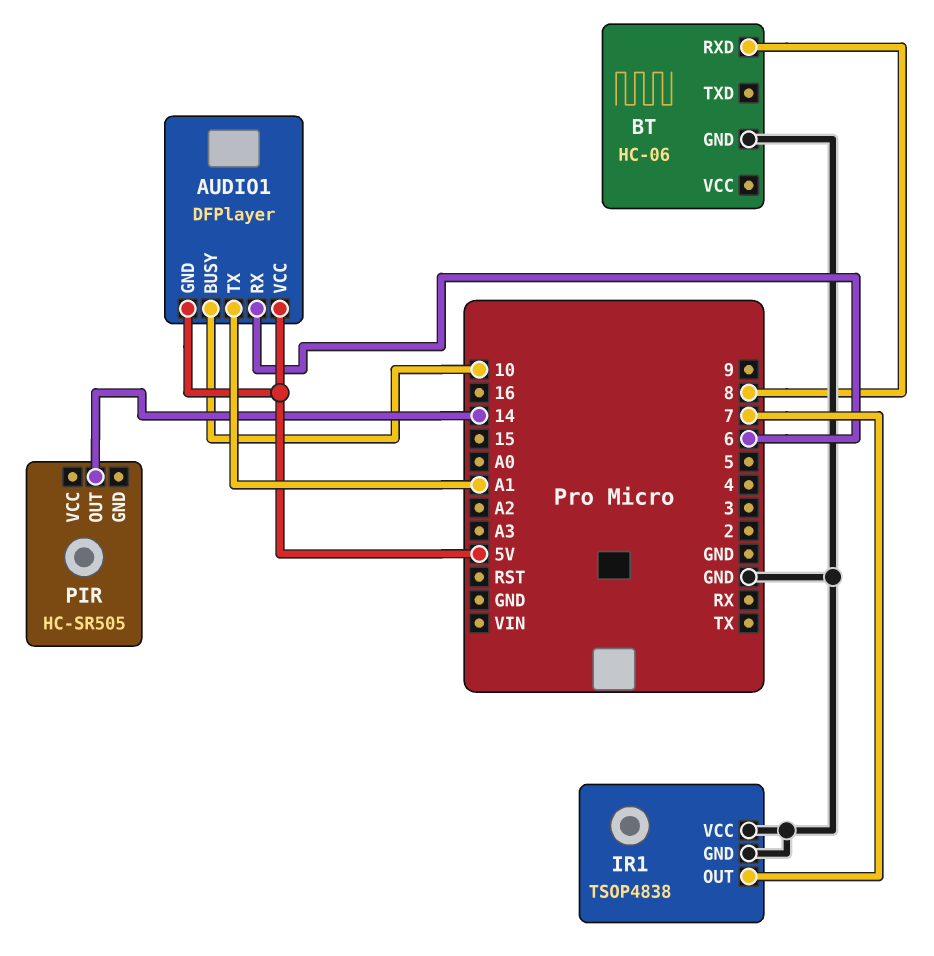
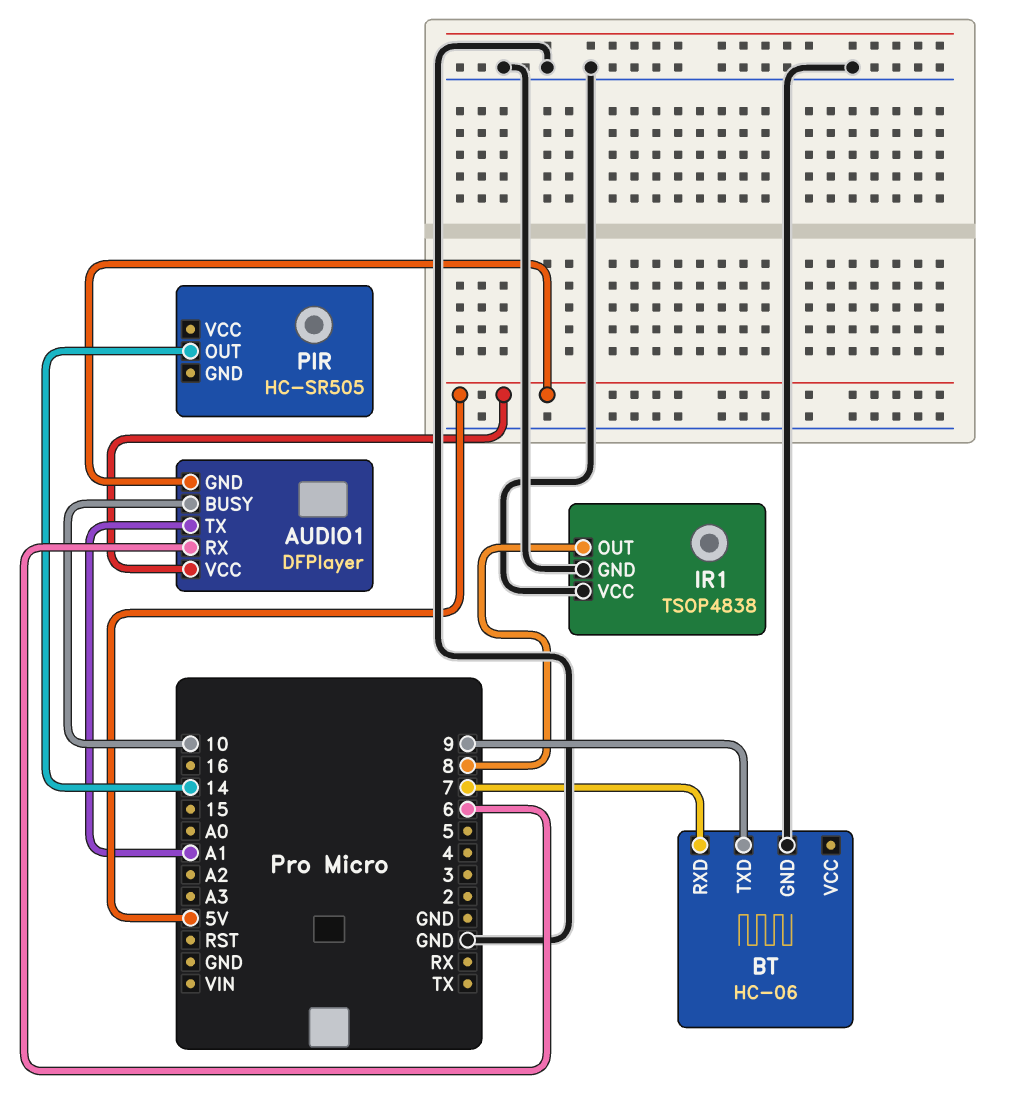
BT pin RXD: 8 -> 7
BT pin TXD: none -> 9
IR1 pin OUT: 7 -> 8

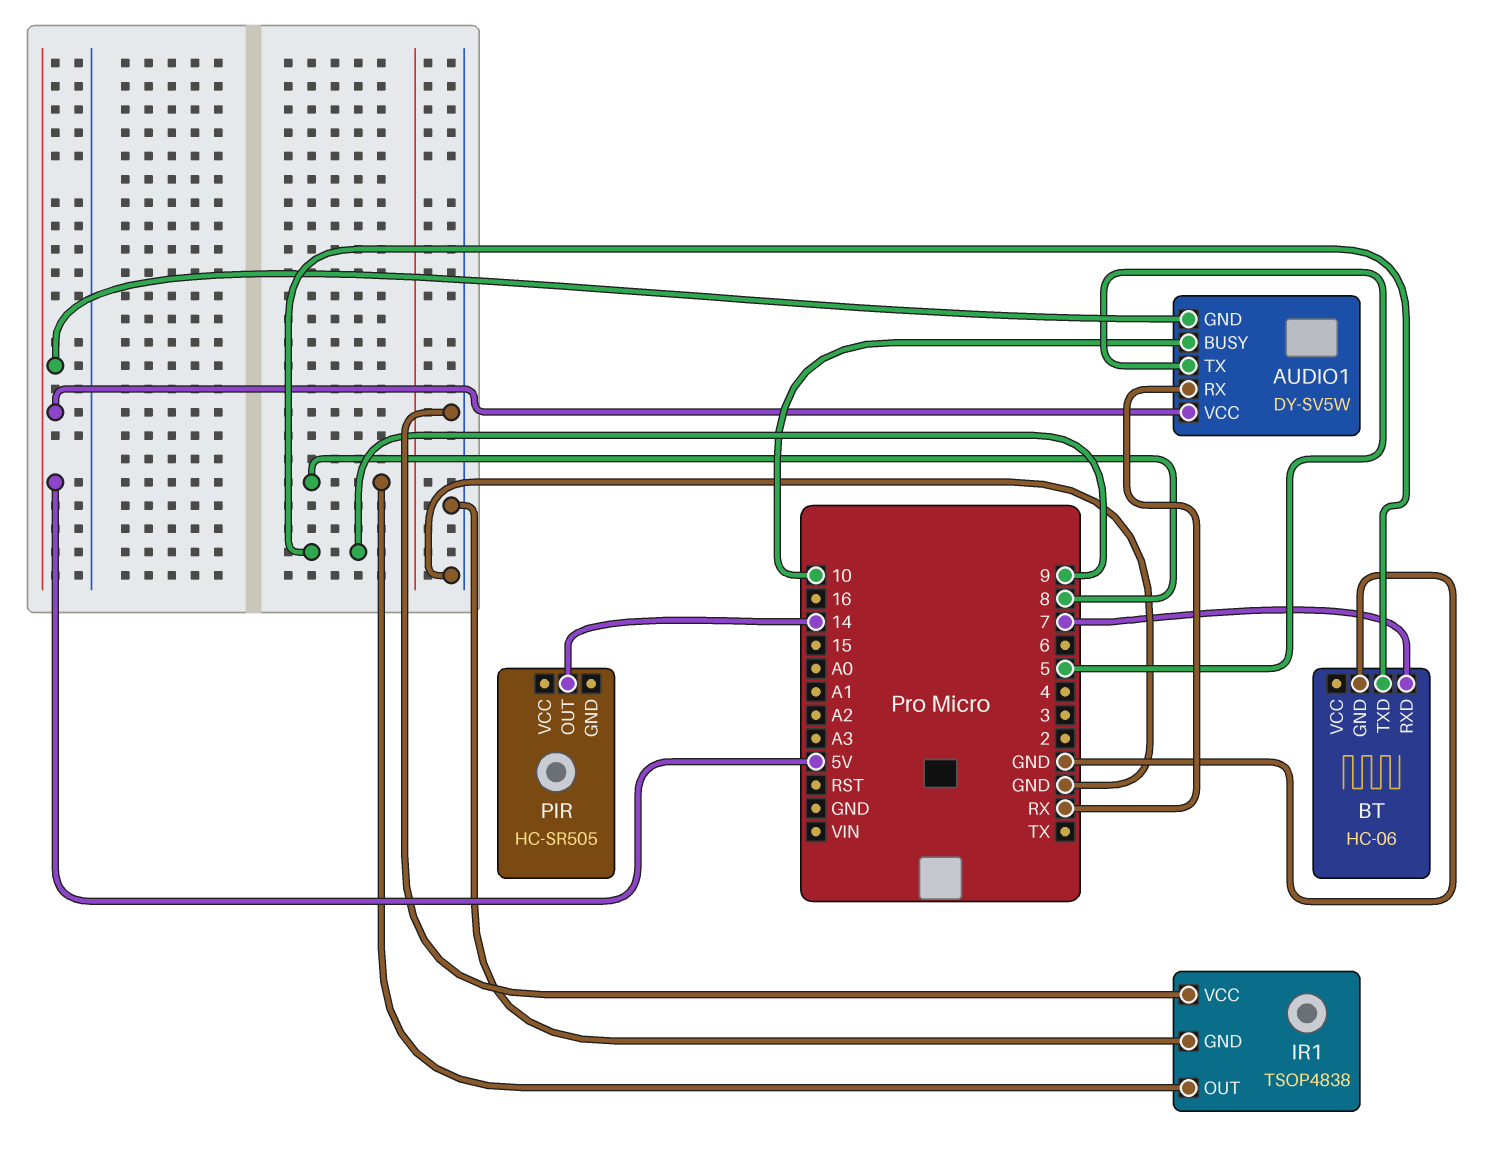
AUDIO1: DFPlayer -> DY-SV5W
AUDIO1 pin RX: 6 -> RX
AUDIO1 pin TX: A1 -> 5

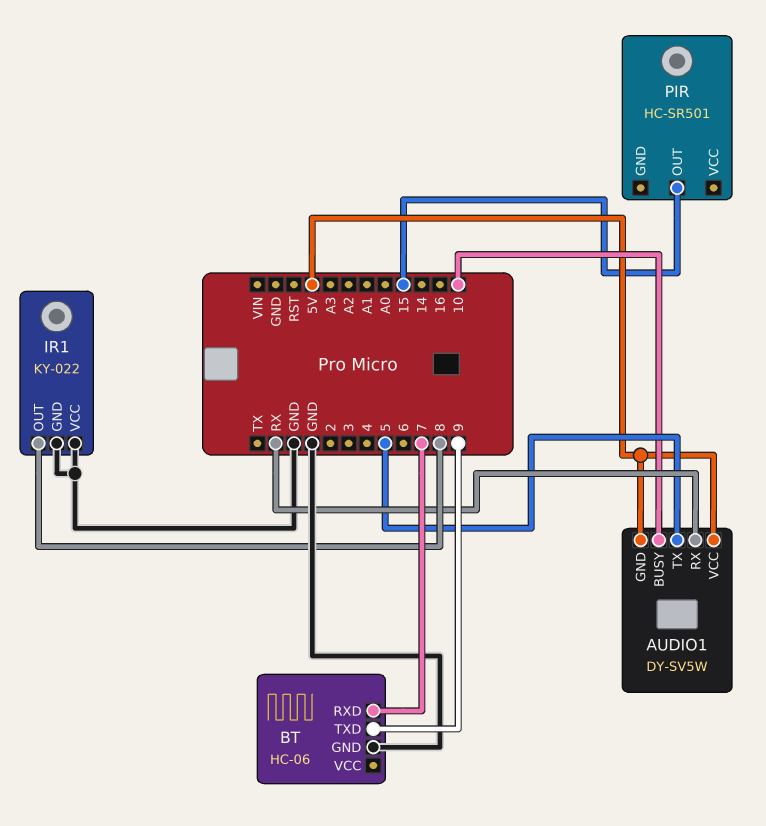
IR1: TSOP4838 -> KY-022
PIR: HC-SR505 -> HC-SR501
PIR pin OUT: 14 -> 15

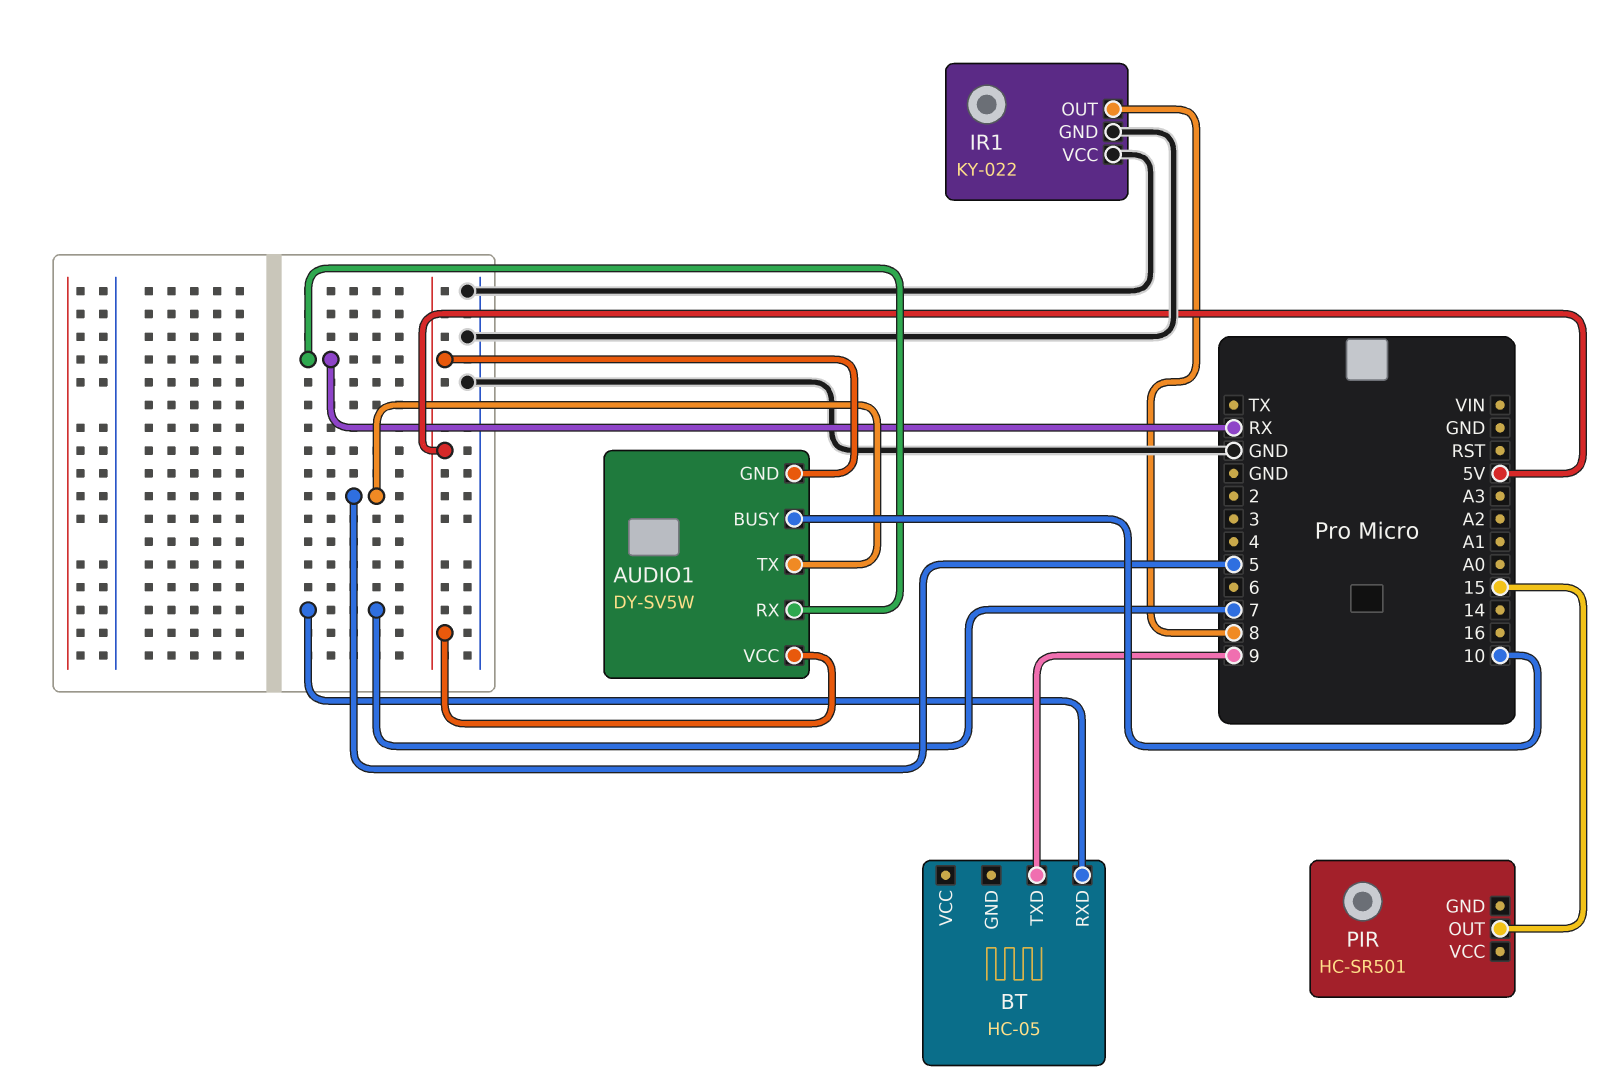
BT: HC-06 -> HC-05
BT pin GND: GND -> none

